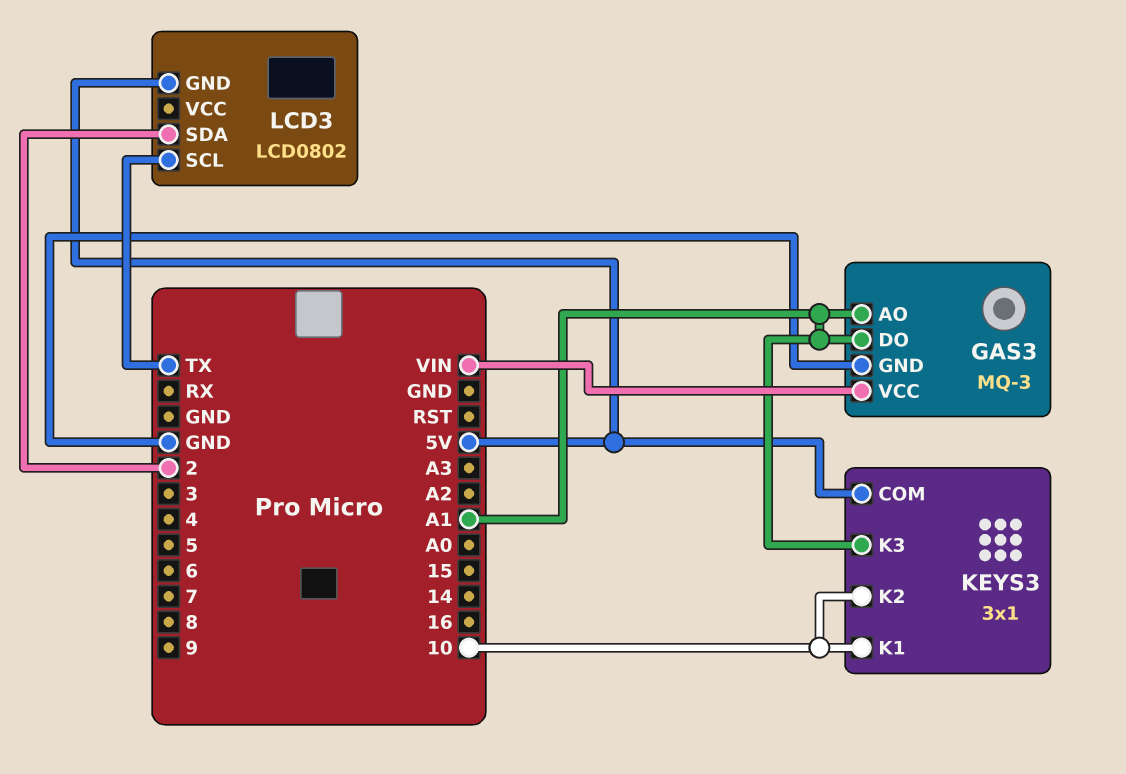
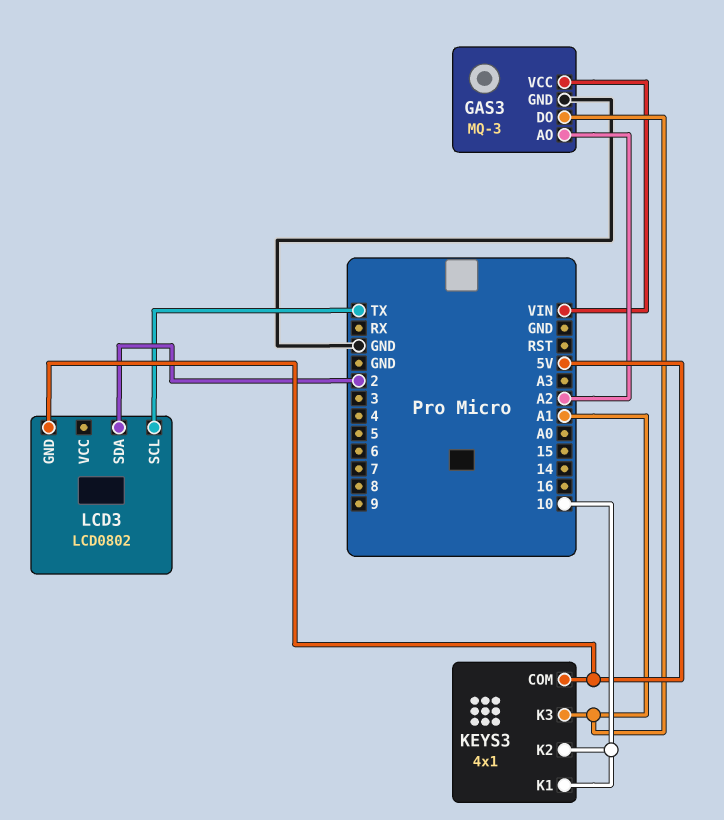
GAS3 pin AO: A1 -> A2
KEYS3: 3x1 -> 4x1

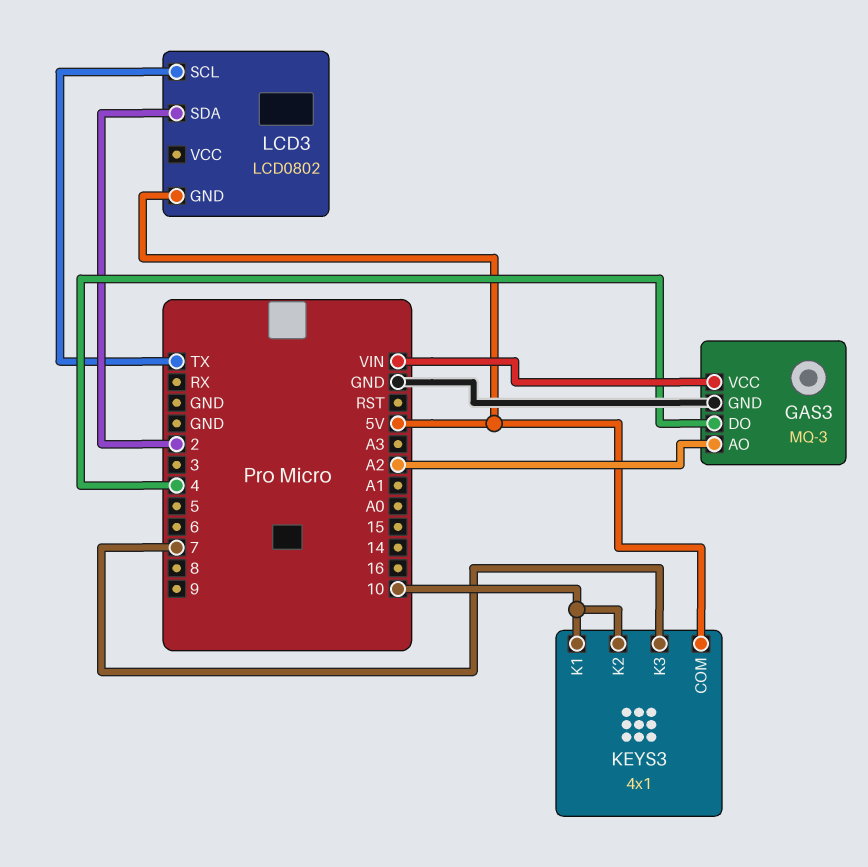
GAS3 pin DO: A1 -> 4
KEYS3 pin K3: A1 -> 7

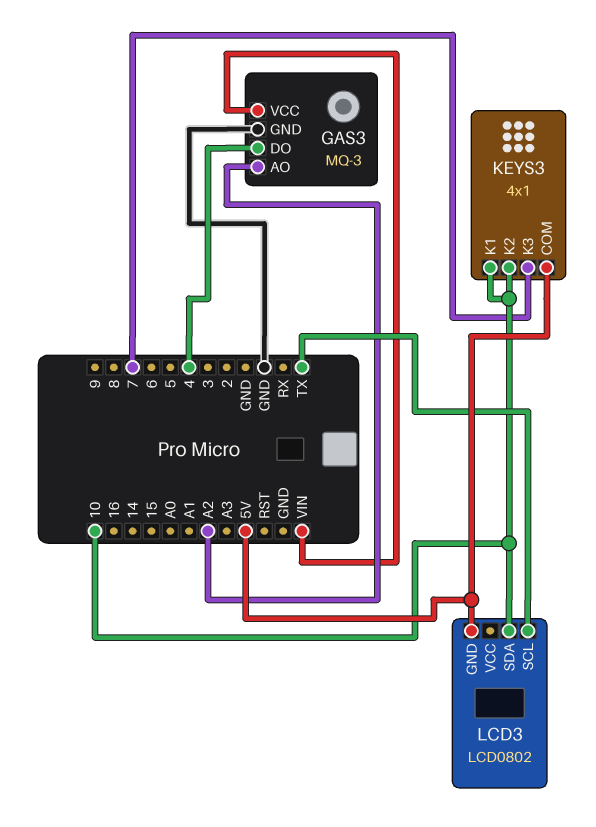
LCD3 pin SDA: 2 -> 10

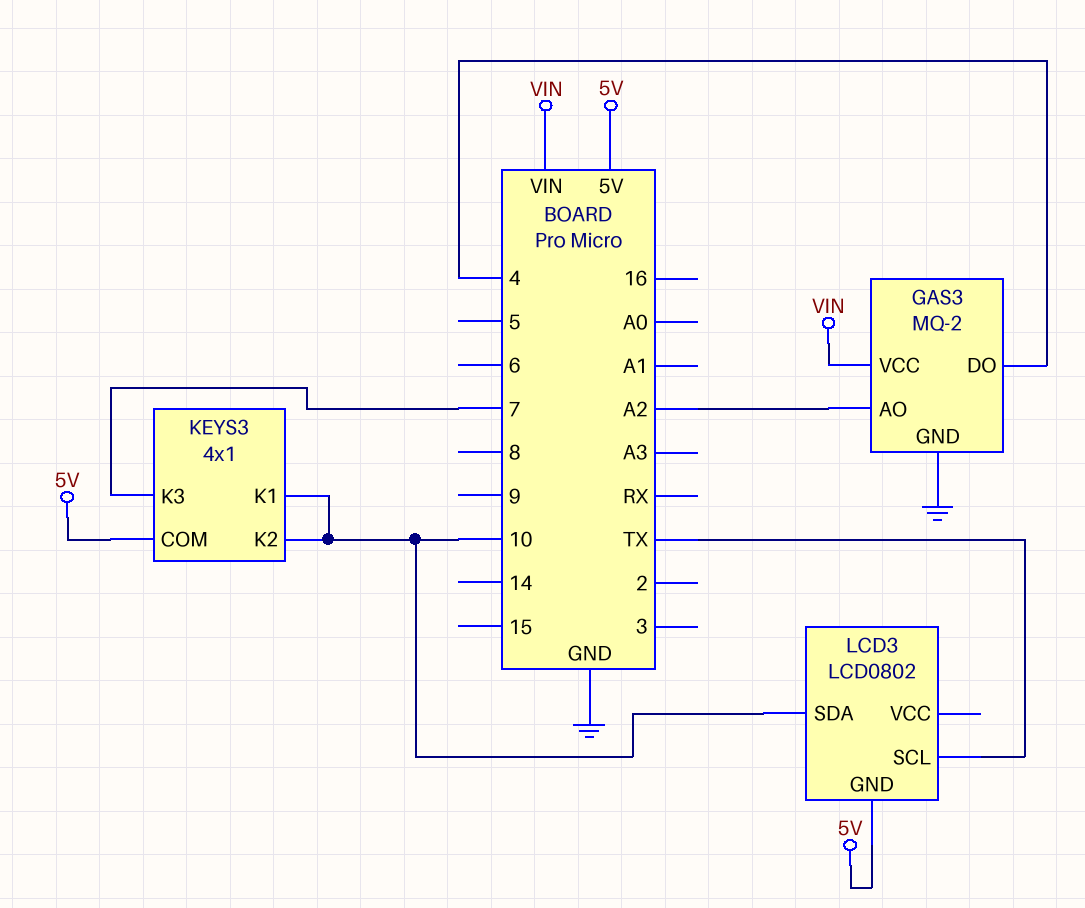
GAS3: MQ-3 -> MQ-2

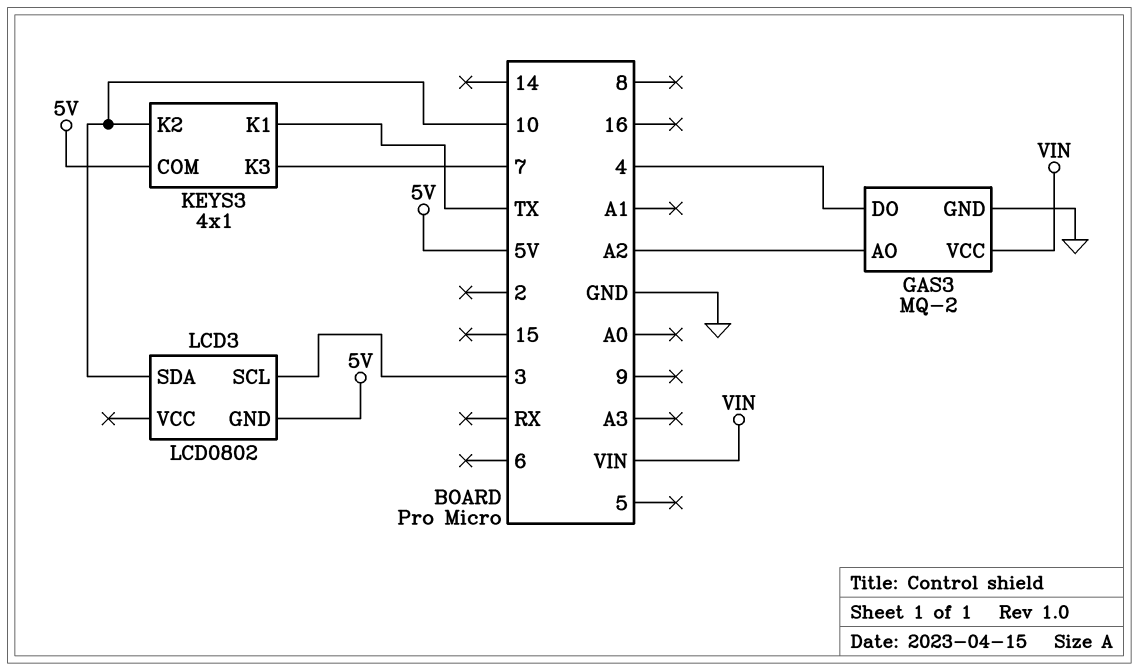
KEYS3 pin K1: 10 -> TX
LCD3 pin SCL: TX -> 3

